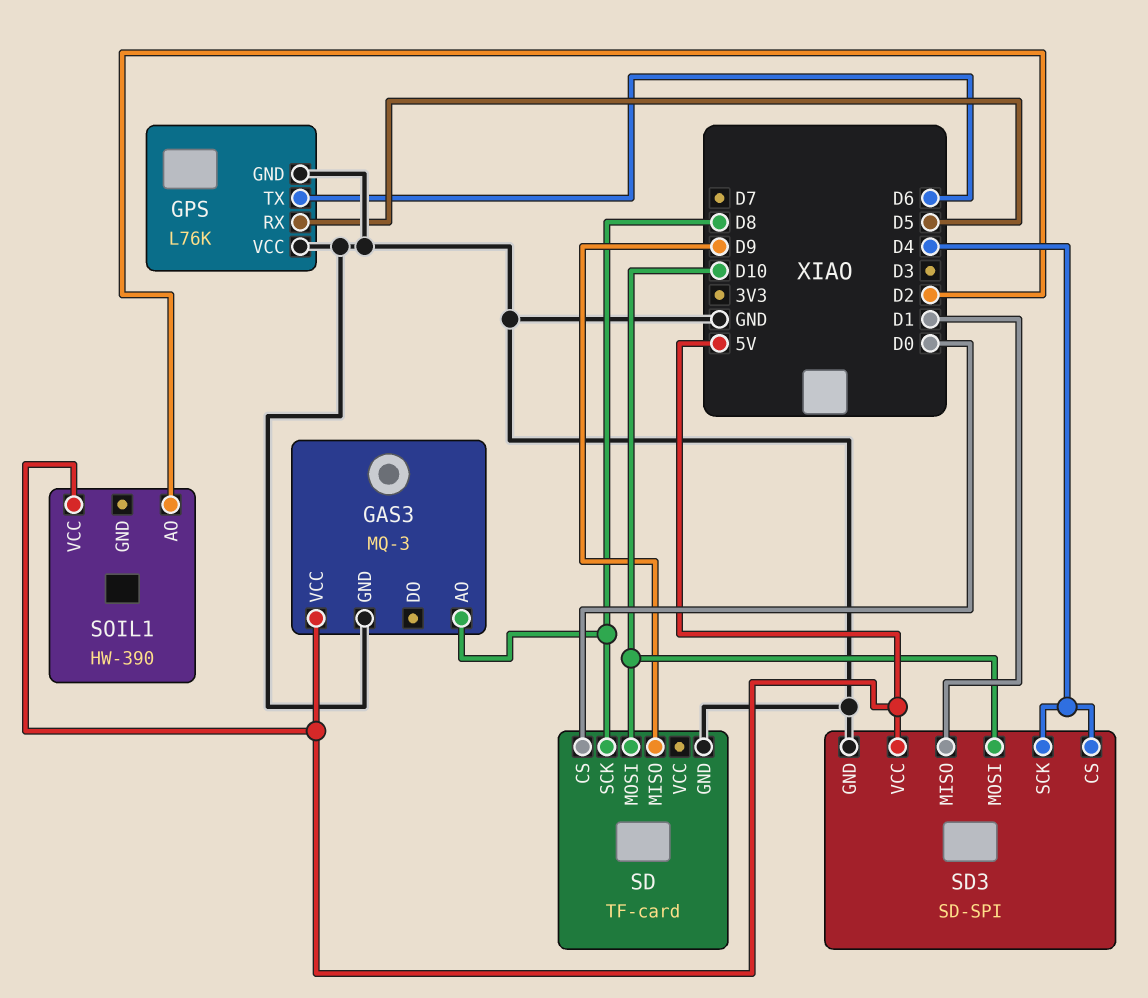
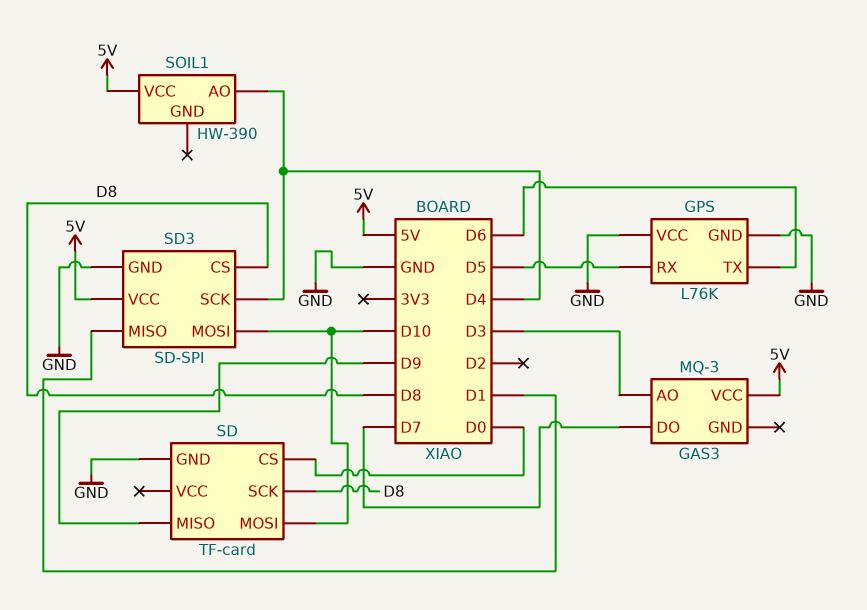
GAS3 pin AO: D8 -> D3
GAS3 pin DO: none -> D7
GAS3 pin GND: GND -> none
SD3 pin CS: D4 -> D8
SOIL1 pin AO: D2 -> D4

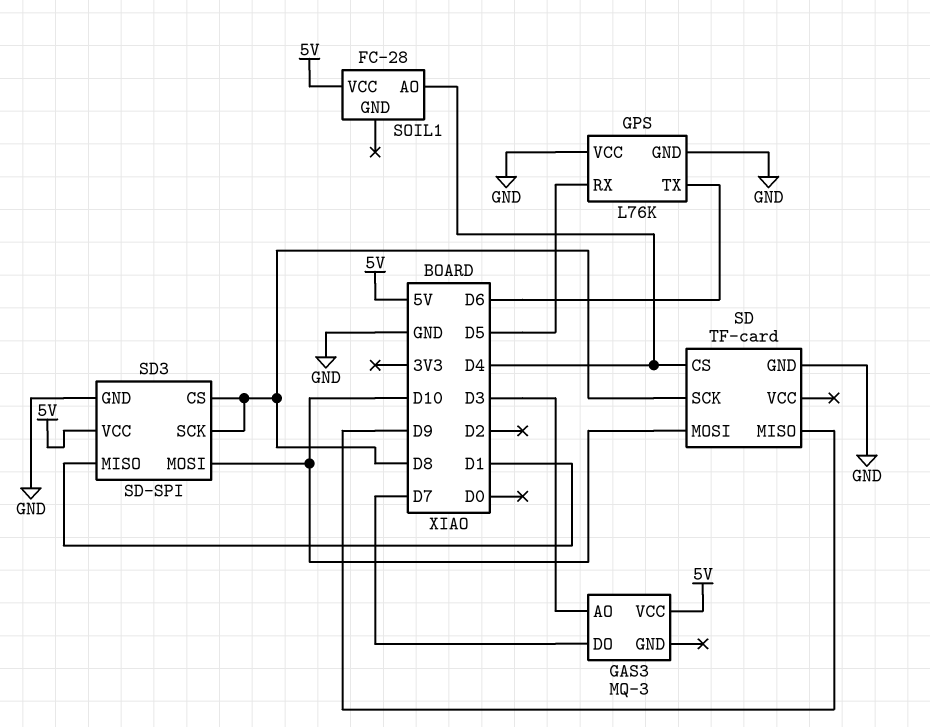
SD pin CS: D0 -> D4
SD3 pin SCK: D4 -> D8
SOIL1: HW-390 -> FC-28

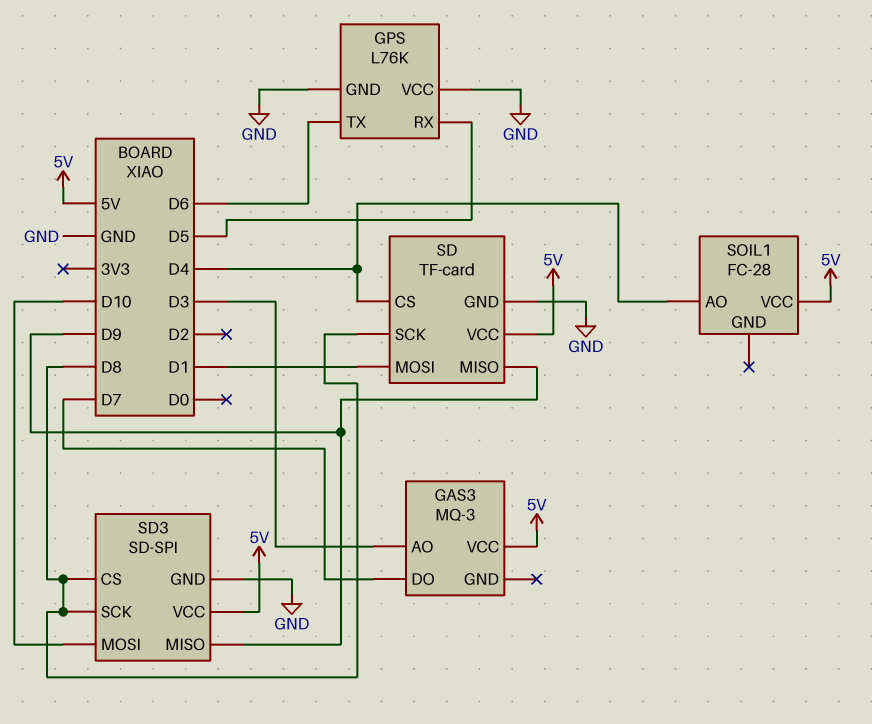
SD pin MOSI: D10 -> D1
SD pin VCC: none -> 5V
SD3 pin MISO: D1 -> D9

